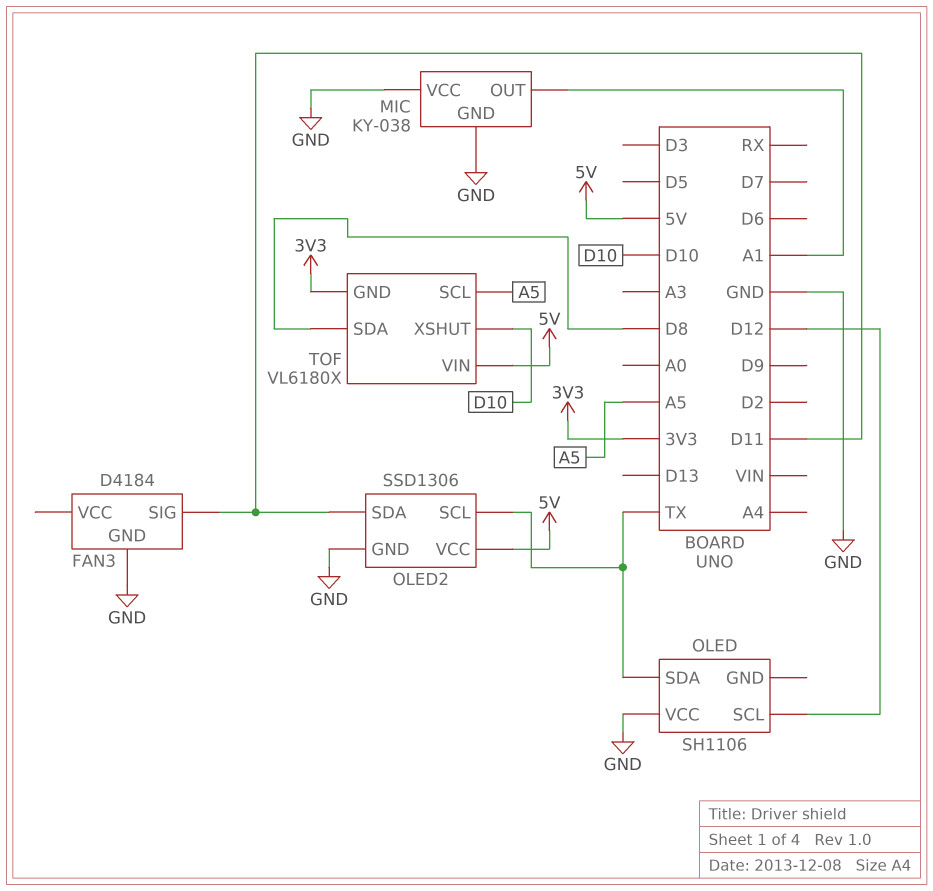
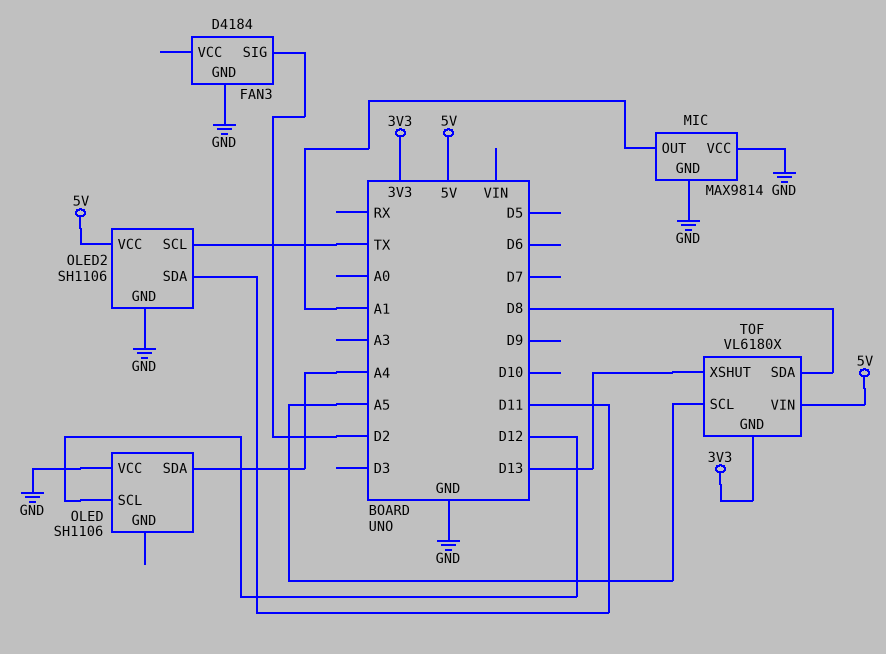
FAN3 pin SIG: D11 -> D2
MIC: KY-038 -> MAX9814
OLED pin SDA: TX -> A4
OLED2: SSD1306 -> SH1106
TOF pin XSHUT: D10 -> D13

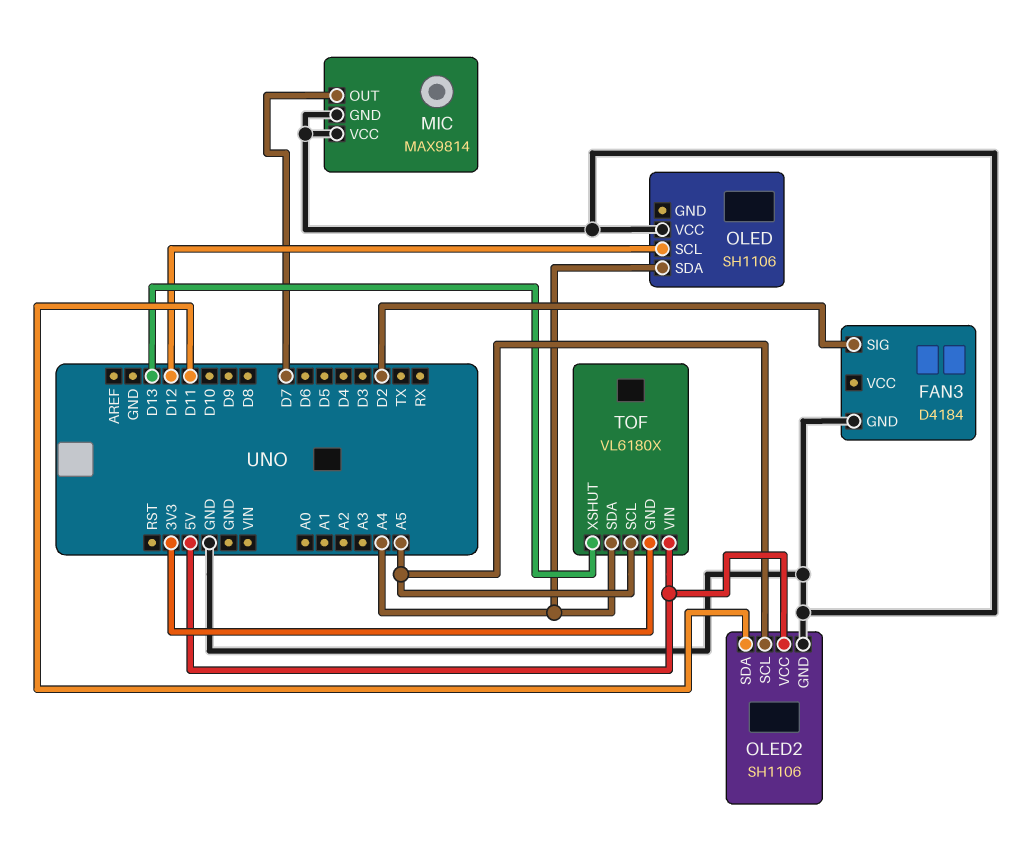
MIC pin OUT: A1 -> D7
OLED2 pin SCL: TX -> A5
TOF pin SDA: D8 -> A4

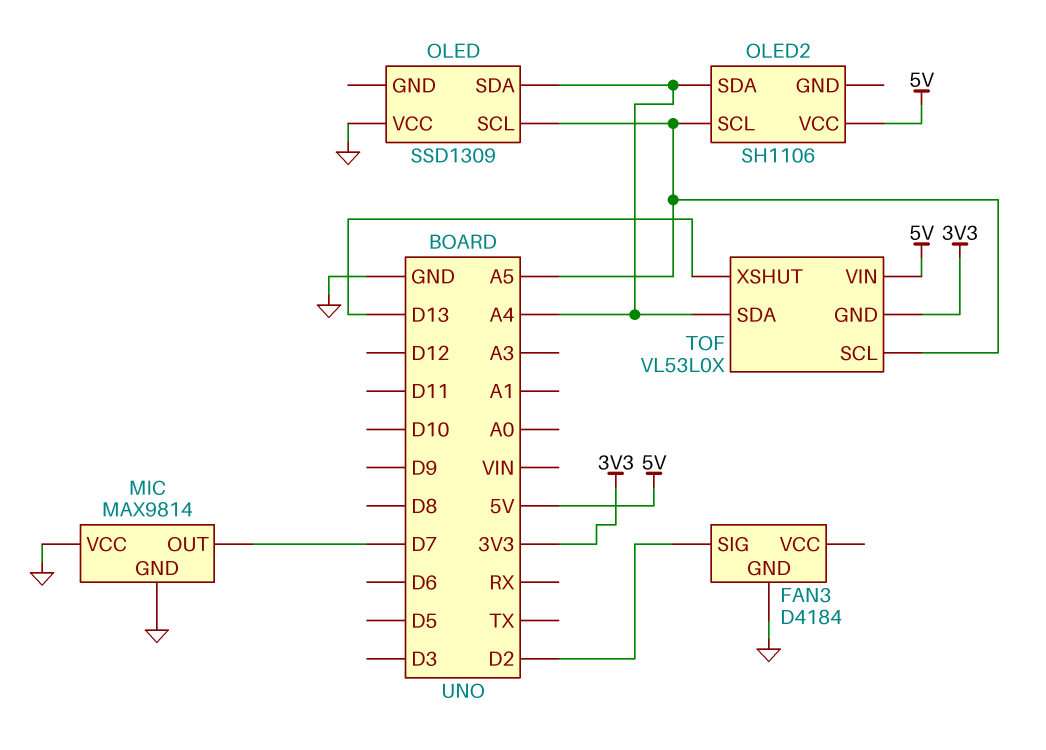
OLED: SH1106 -> SSD1309
OLED pin SCL: D12 -> A5
OLED2 pin GND: GND -> none
OLED2 pin SDA: D11 -> A4
TOF: VL6180X -> VL53L0X

